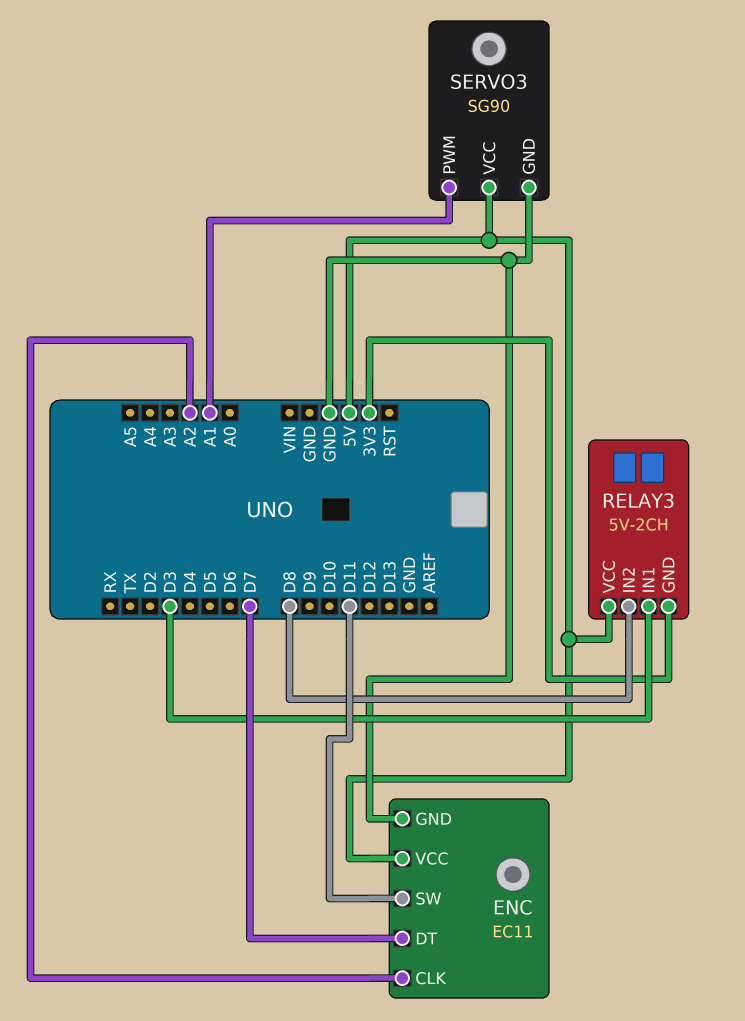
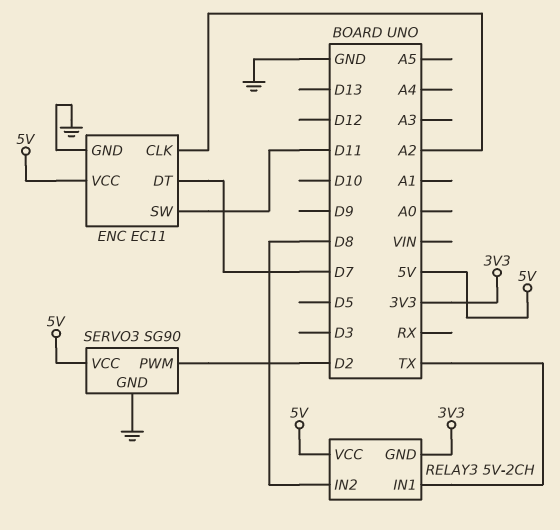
RELAY3 pin IN1: D3 -> TX
SERVO3 pin PWM: A1 -> D2

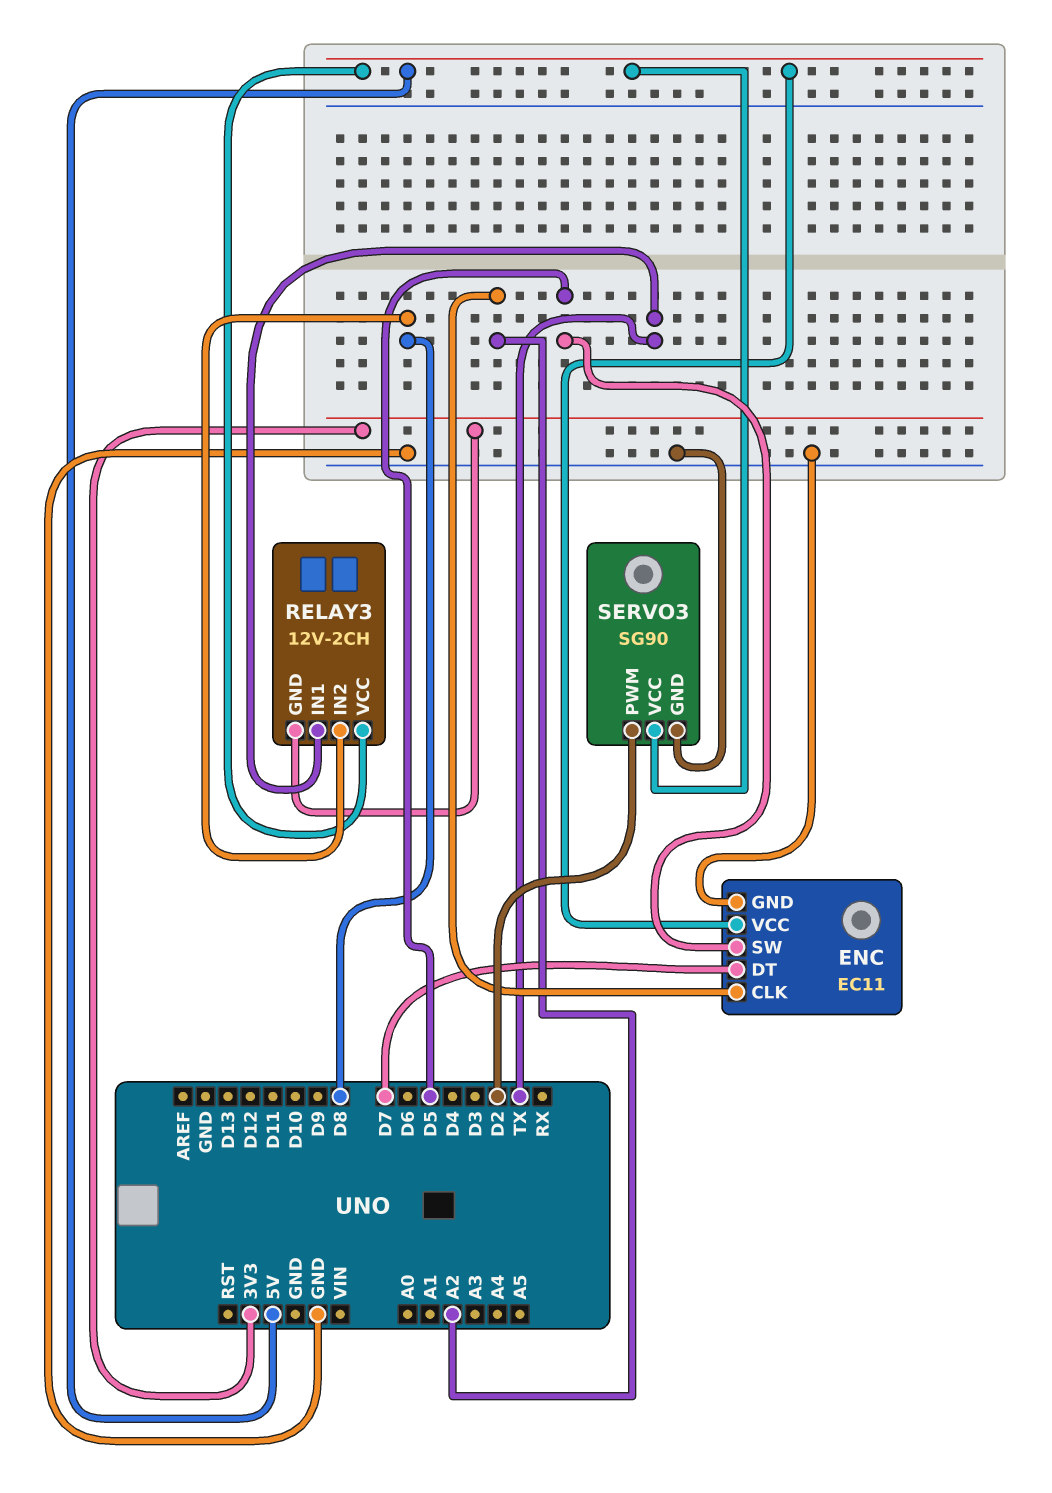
ENC pin SW: D11 -> D5
RELAY3: 5V-2CH -> 12V-2CH

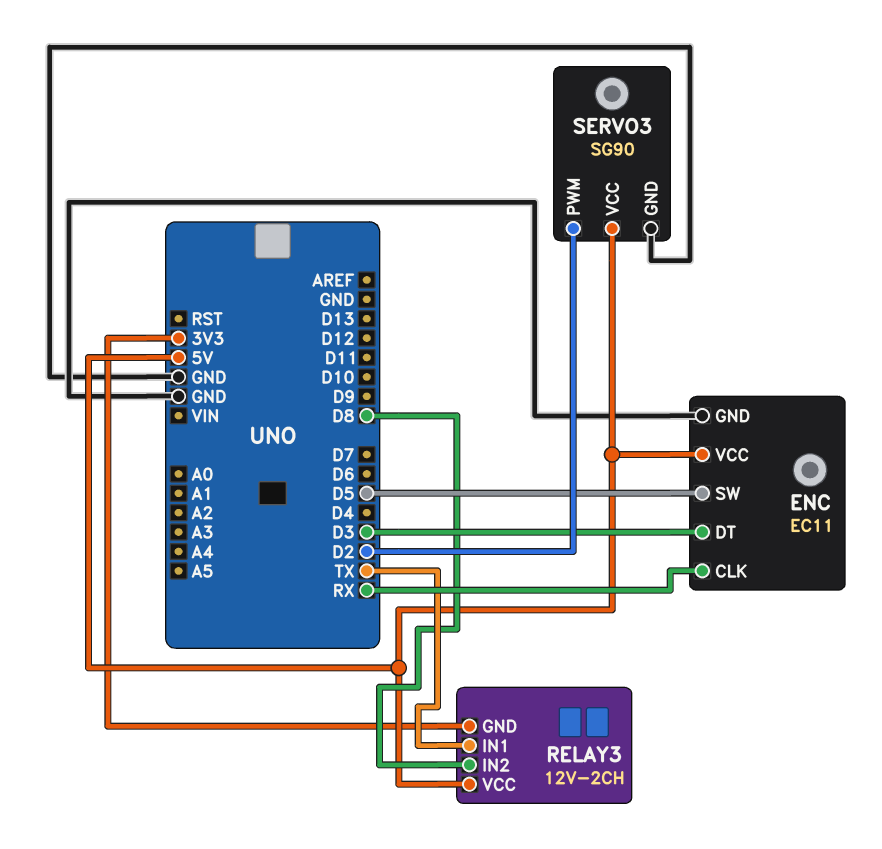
ENC pin CLK: A2 -> RX
ENC pin DT: D7 -> D3

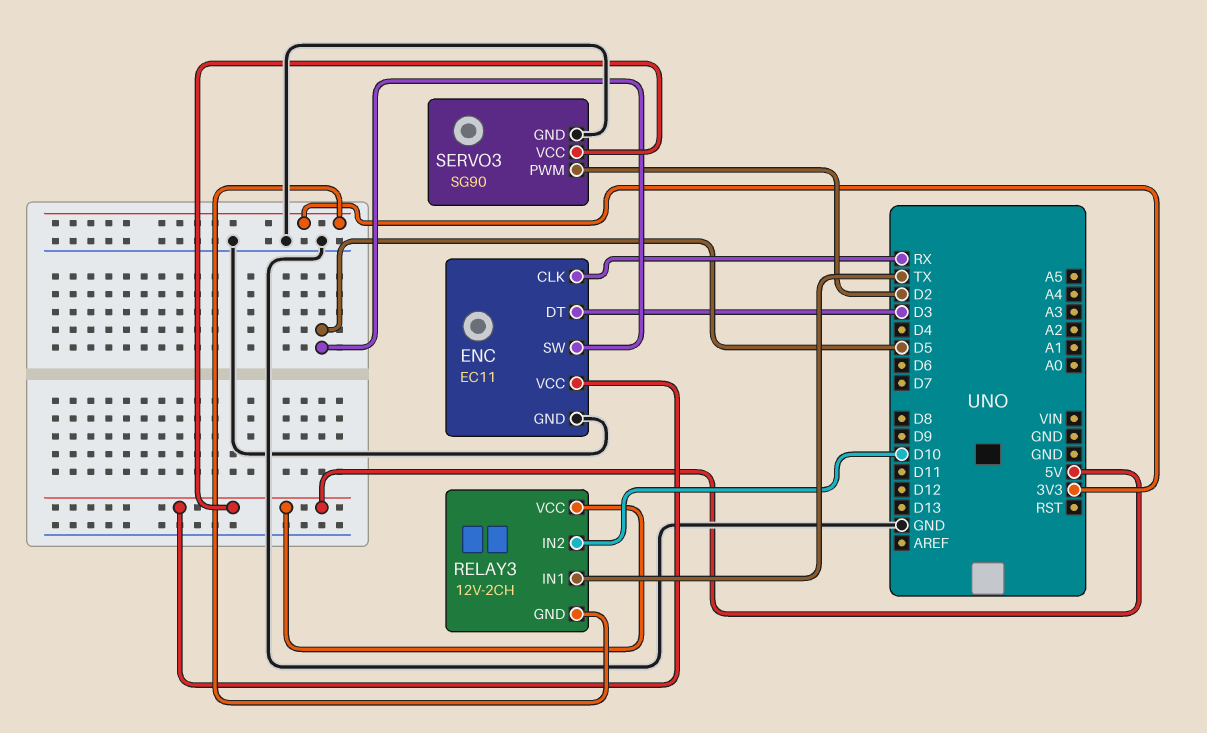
RELAY3 pin IN2: D8 -> D10

